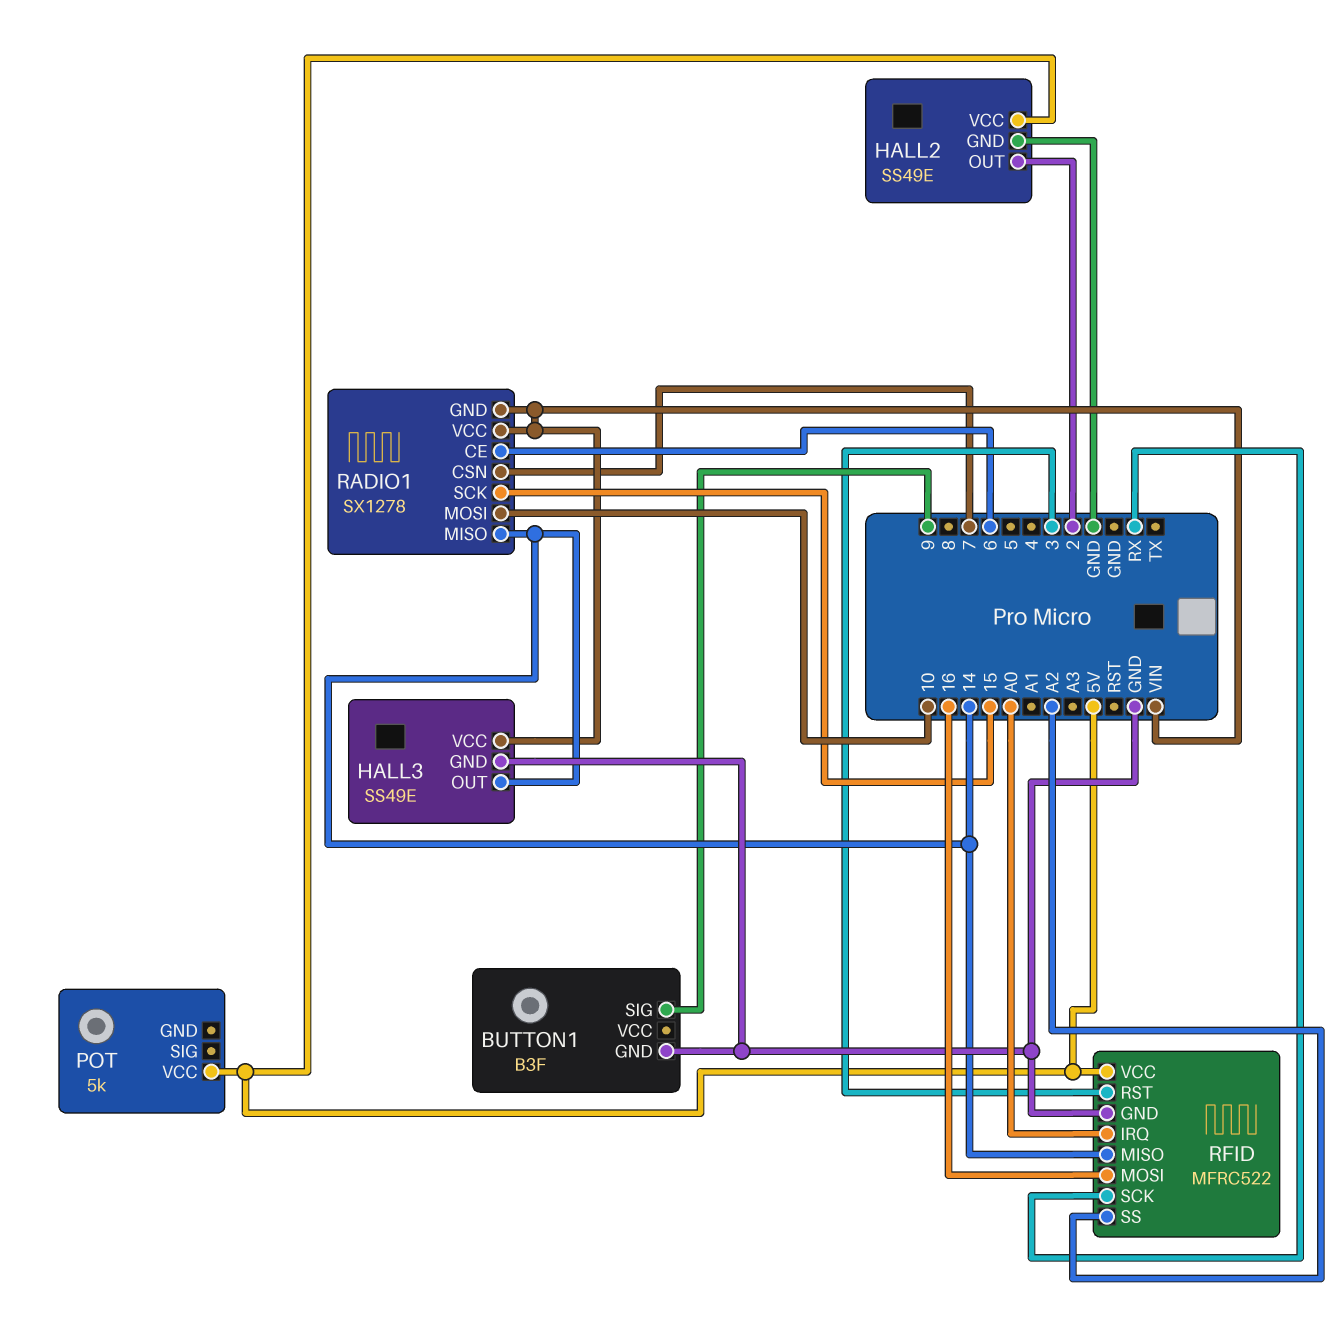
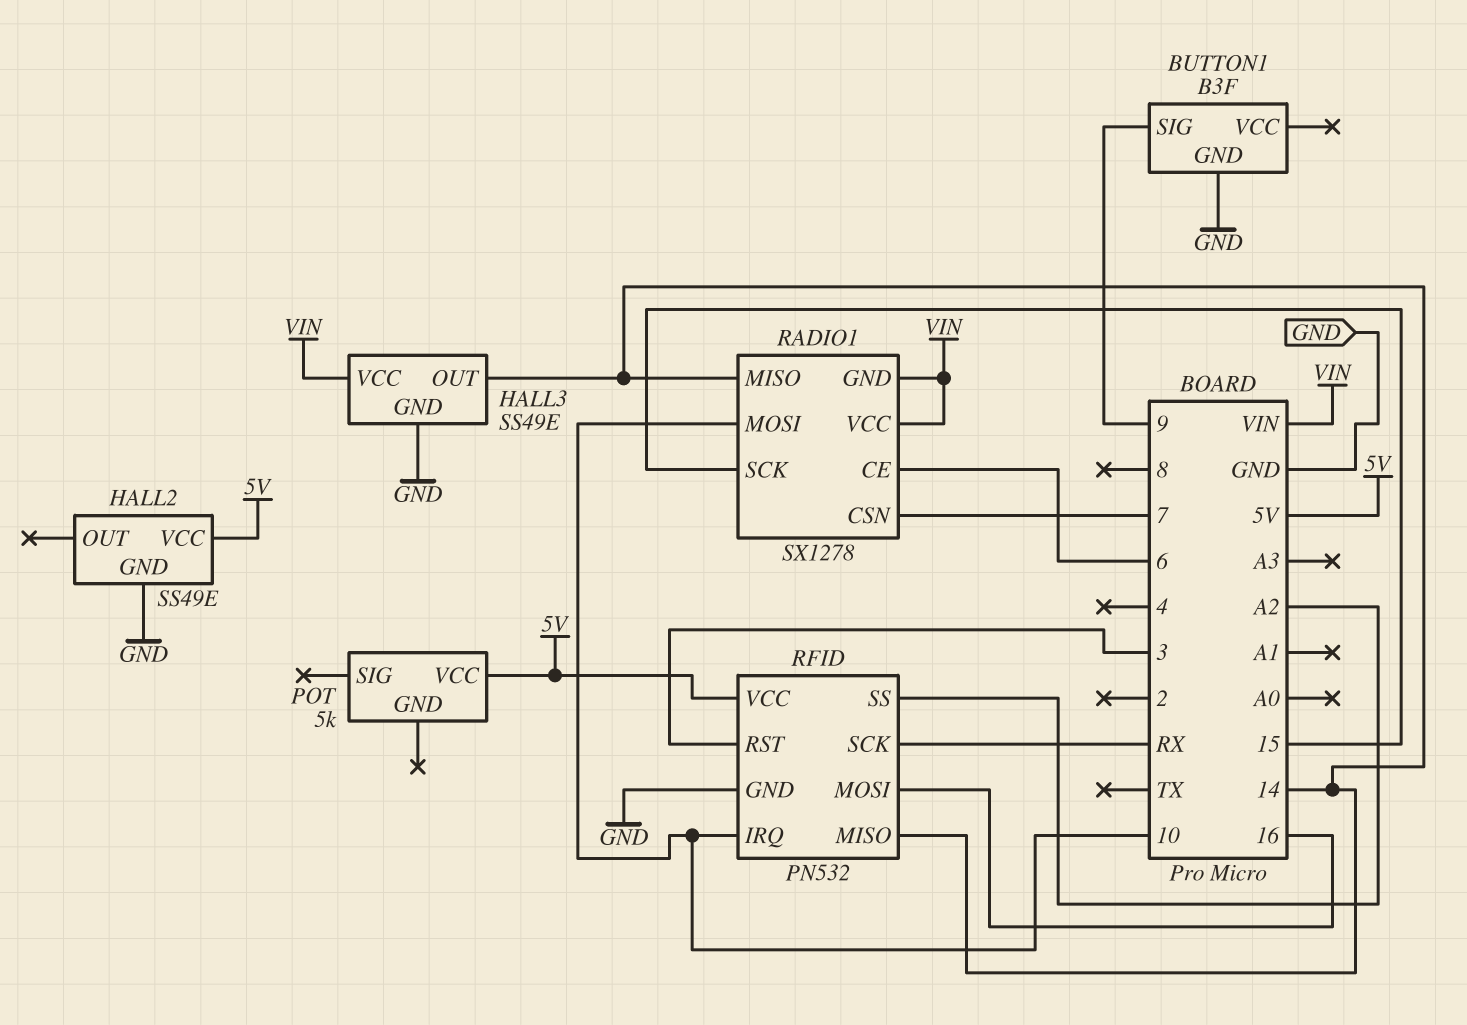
HALL2 pin OUT: 2 -> none
RFID: MFRC522 -> PN532
RFID pin IRQ: A0 -> 10

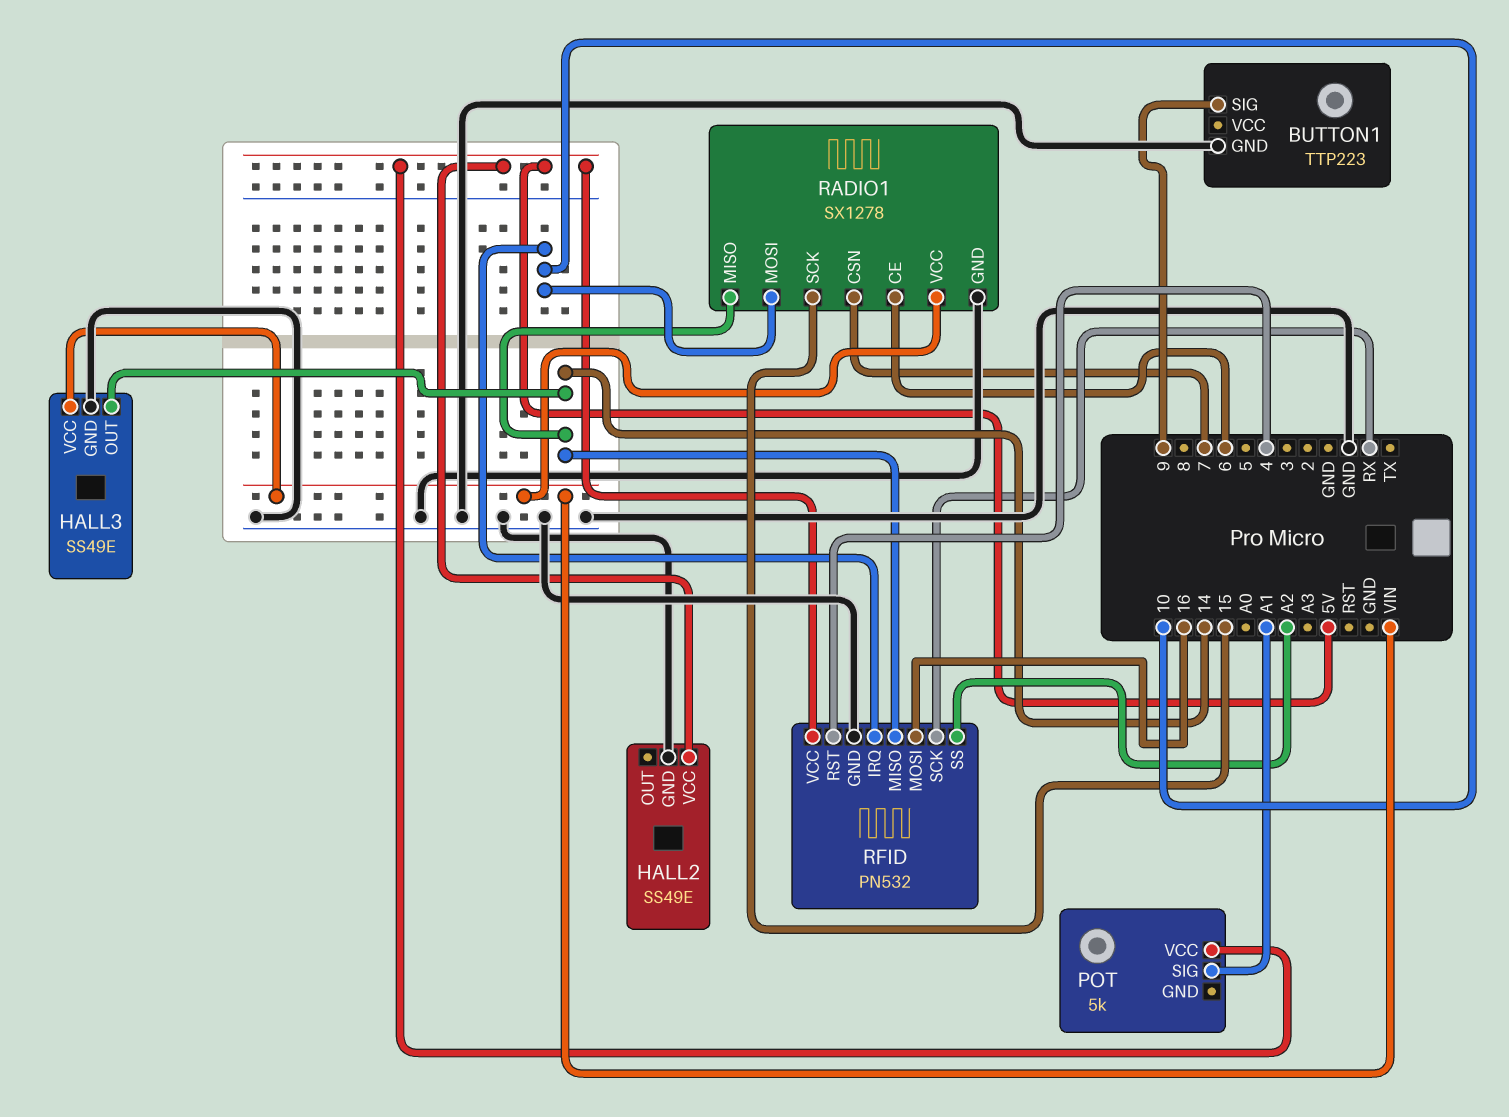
BUTTON1: B3F -> TTP223
POT pin SIG: none -> A1
RADIO1 pin GND: VIN -> GND
RFID pin RST: 3 -> 4

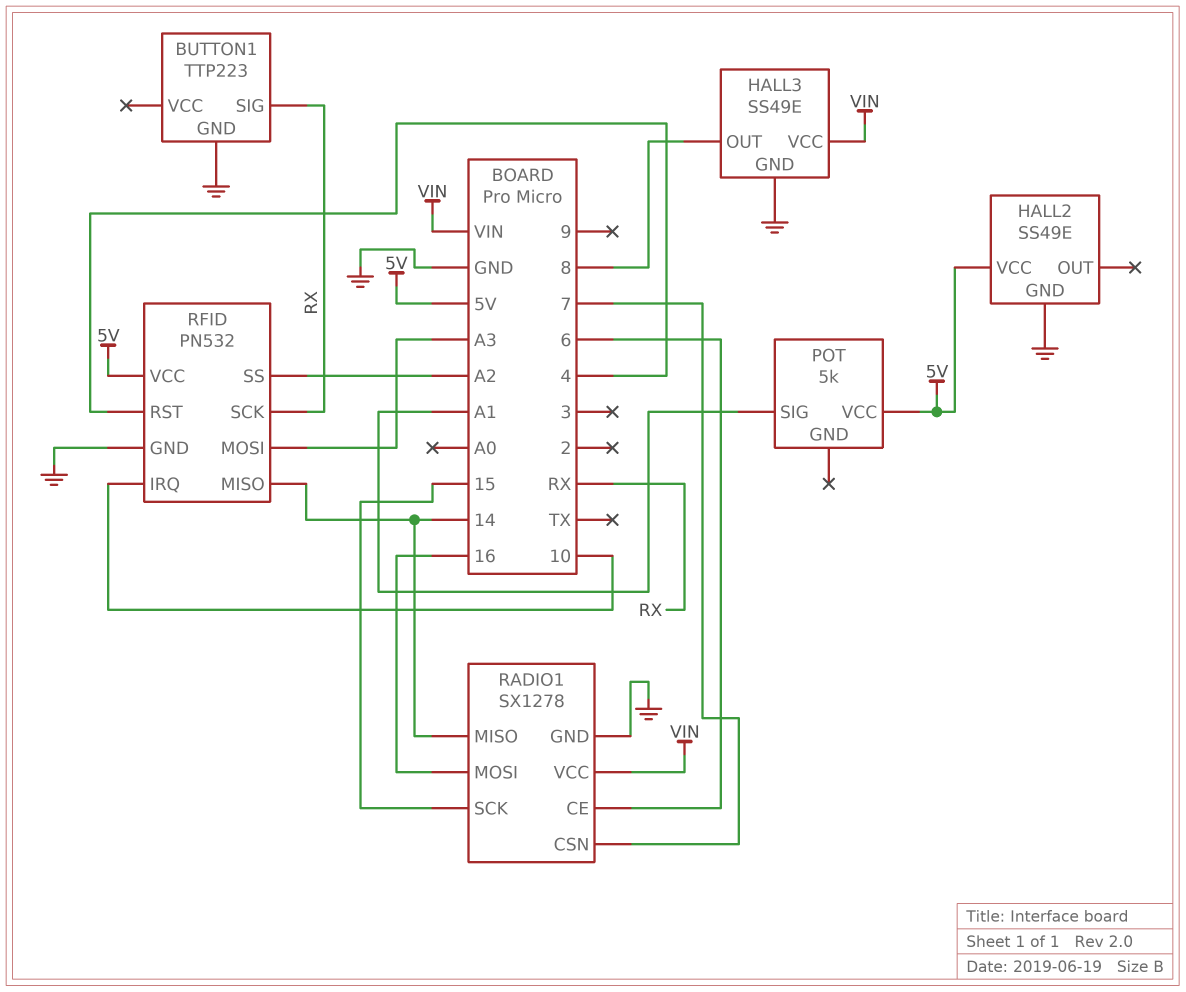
BUTTON1 pin SIG: 9 -> RX
HALL3 pin OUT: 14 -> 8
RADIO1 pin MOSI: 10 -> 16
RFID pin MOSI: 16 -> A3

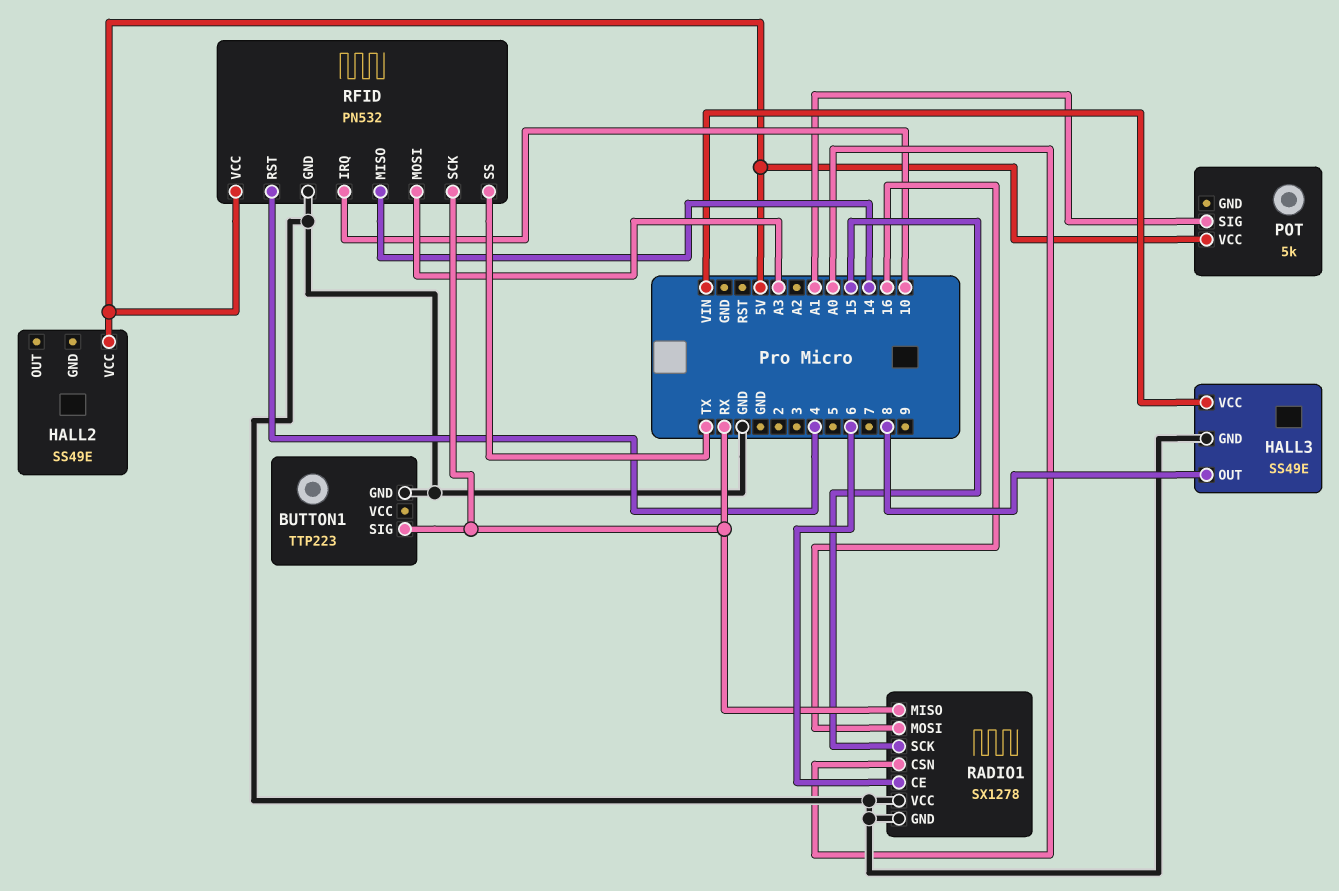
HALL2 pin GND: GND -> none
RADIO1 pin CSN: 7 -> A0
RADIO1 pin MISO: 14 -> RX
RADIO1 pin VCC: VIN -> GND
RFID pin SS: A2 -> TX

